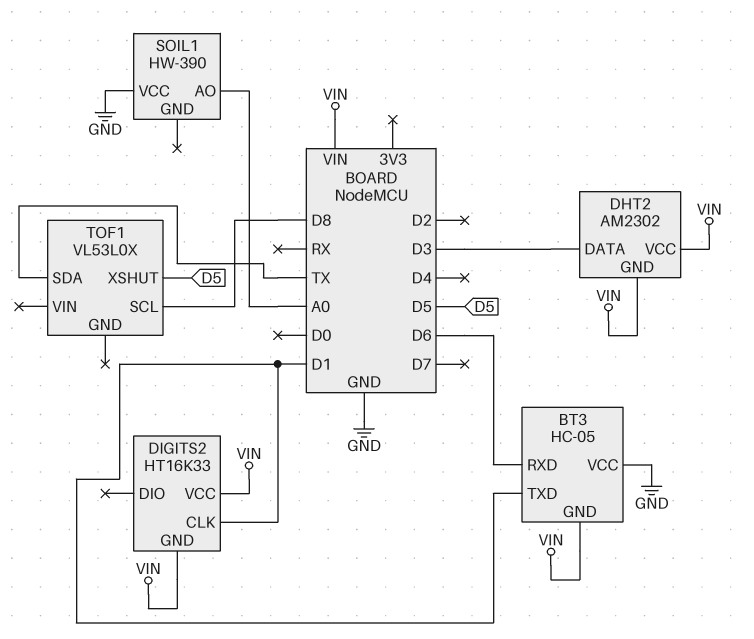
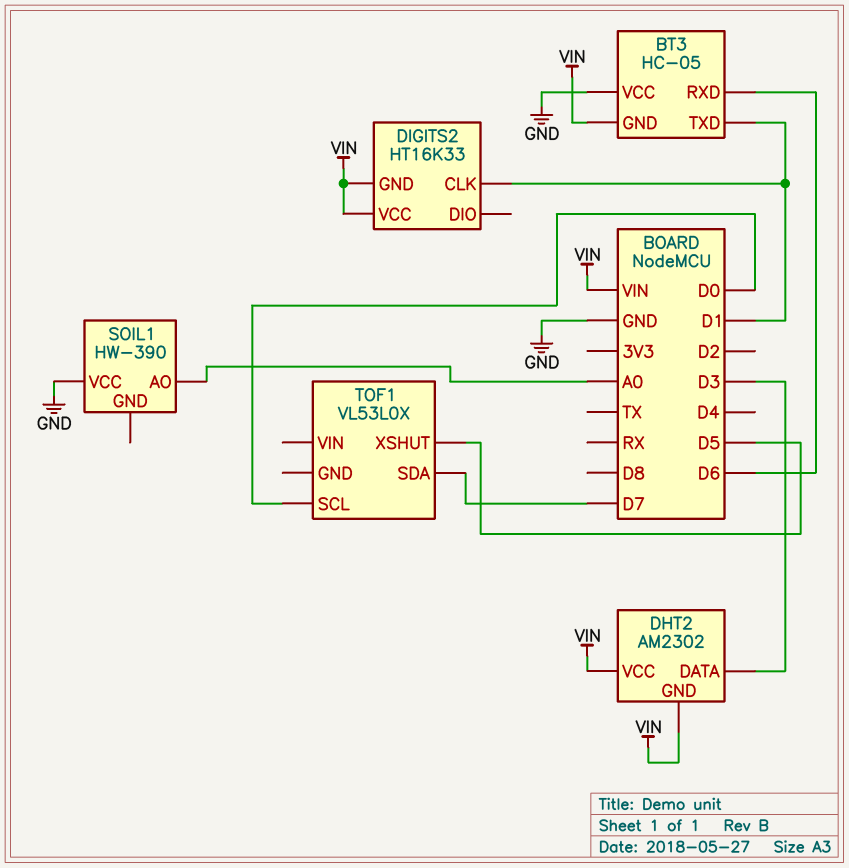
TOF1 pin SCL: D8 -> D0
TOF1 pin SDA: TX -> D7

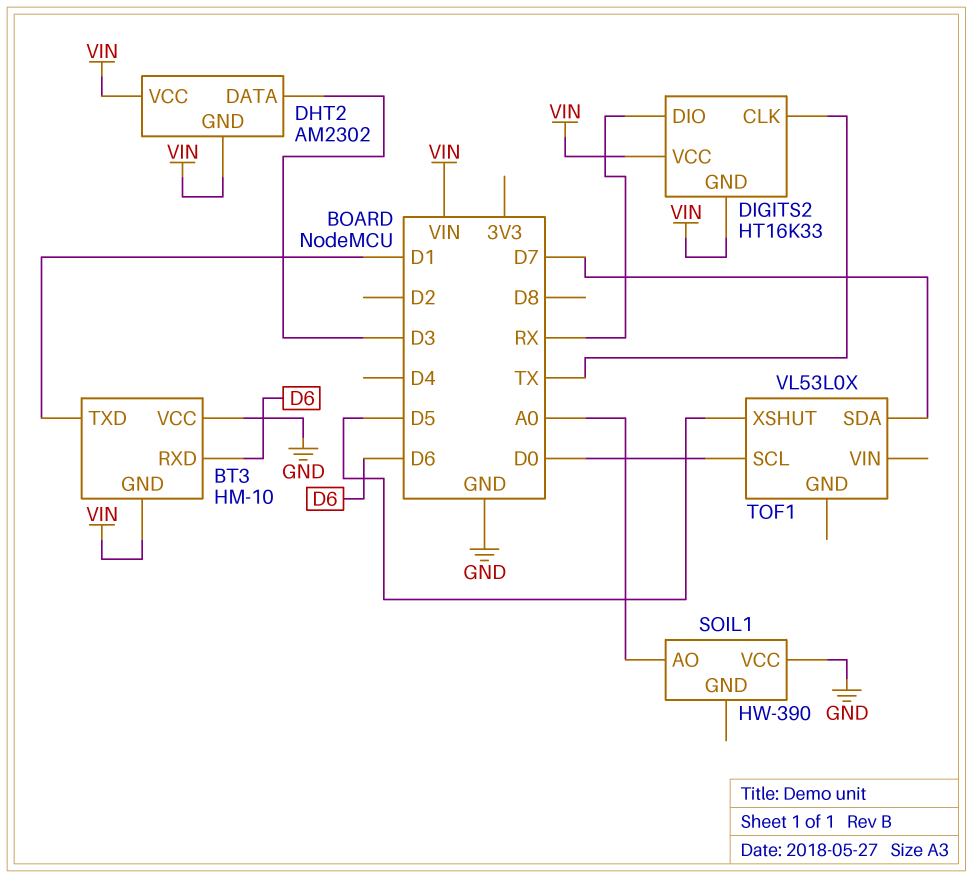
BT3: HC-05 -> HM-10
DIGITS2 pin CLK: D1 -> TX
DIGITS2 pin DIO: none -> RX

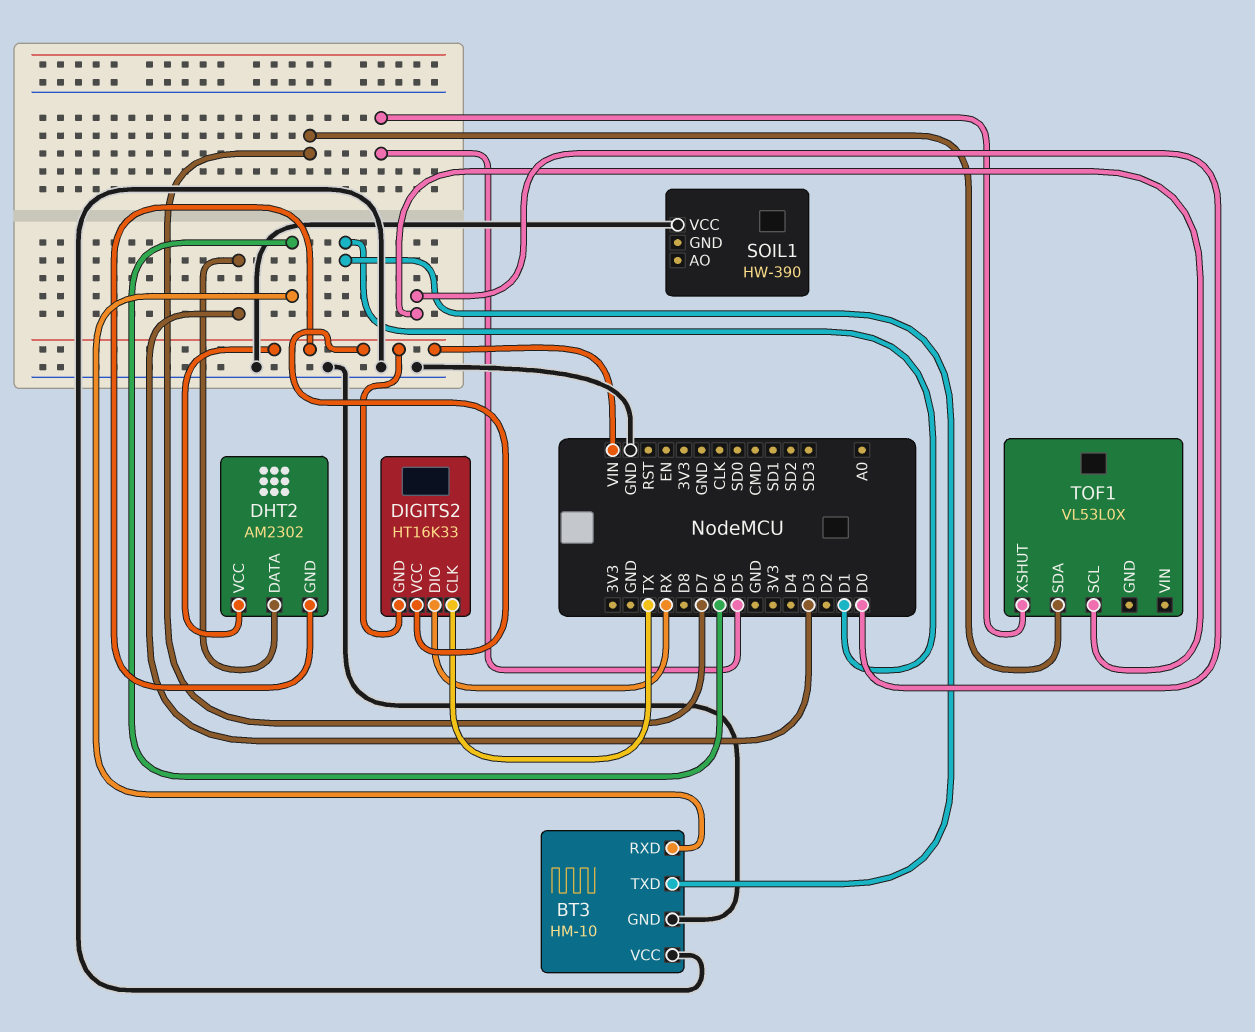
BT3 pin GND: VIN -> GND
SOIL1 pin AO: A0 -> none

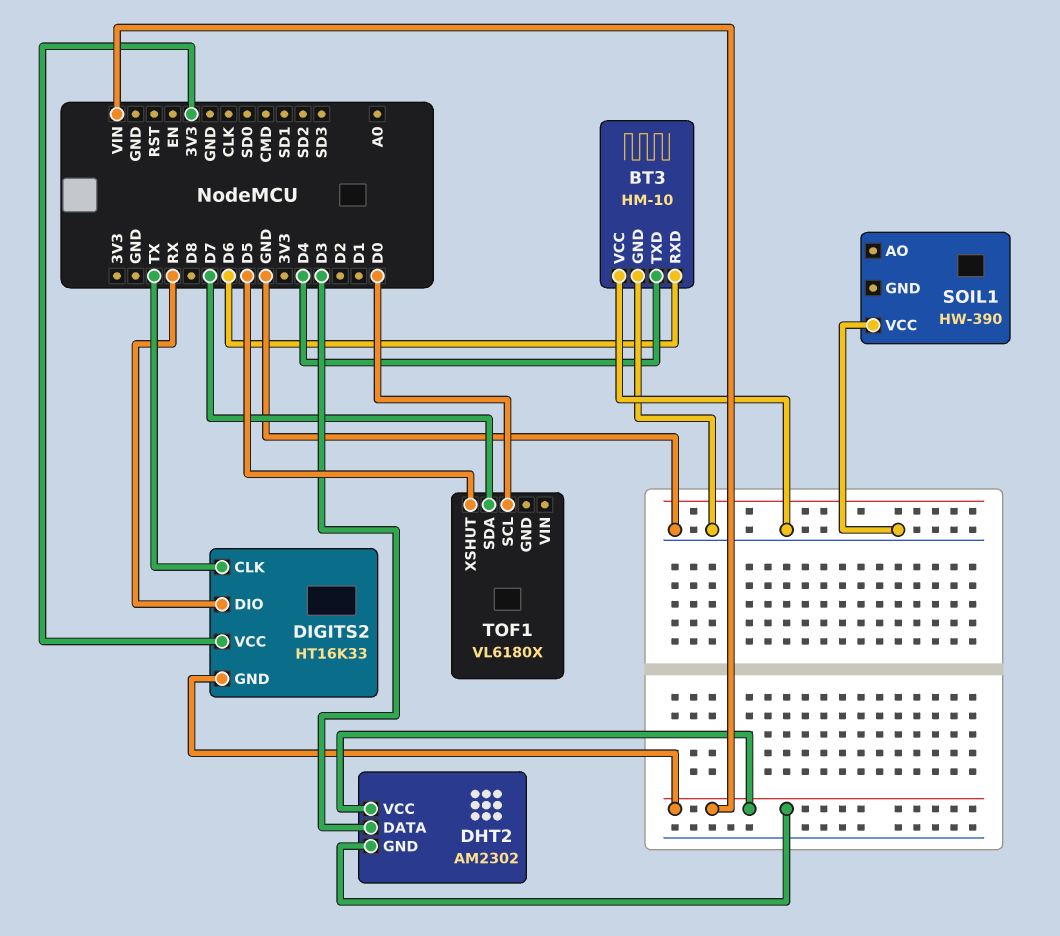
BT3 pin TXD: D1 -> D4
DIGITS2 pin VCC: VIN -> 3V3
TOF1: VL53L0X -> VL6180X

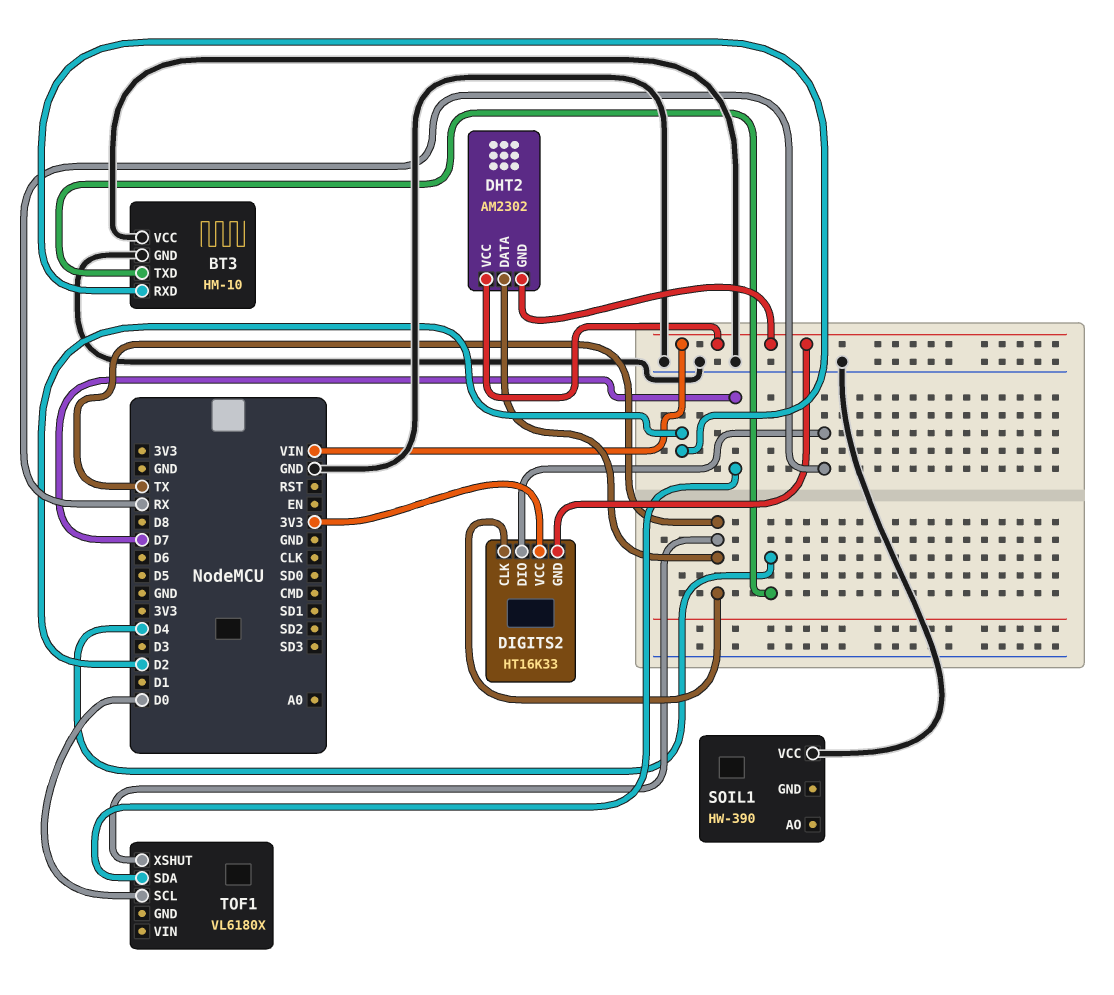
BT3 pin RXD: D6 -> D2
DHT2 pin DATA: D3 -> TX
TOF1 pin XSHUT: D5 -> TX

